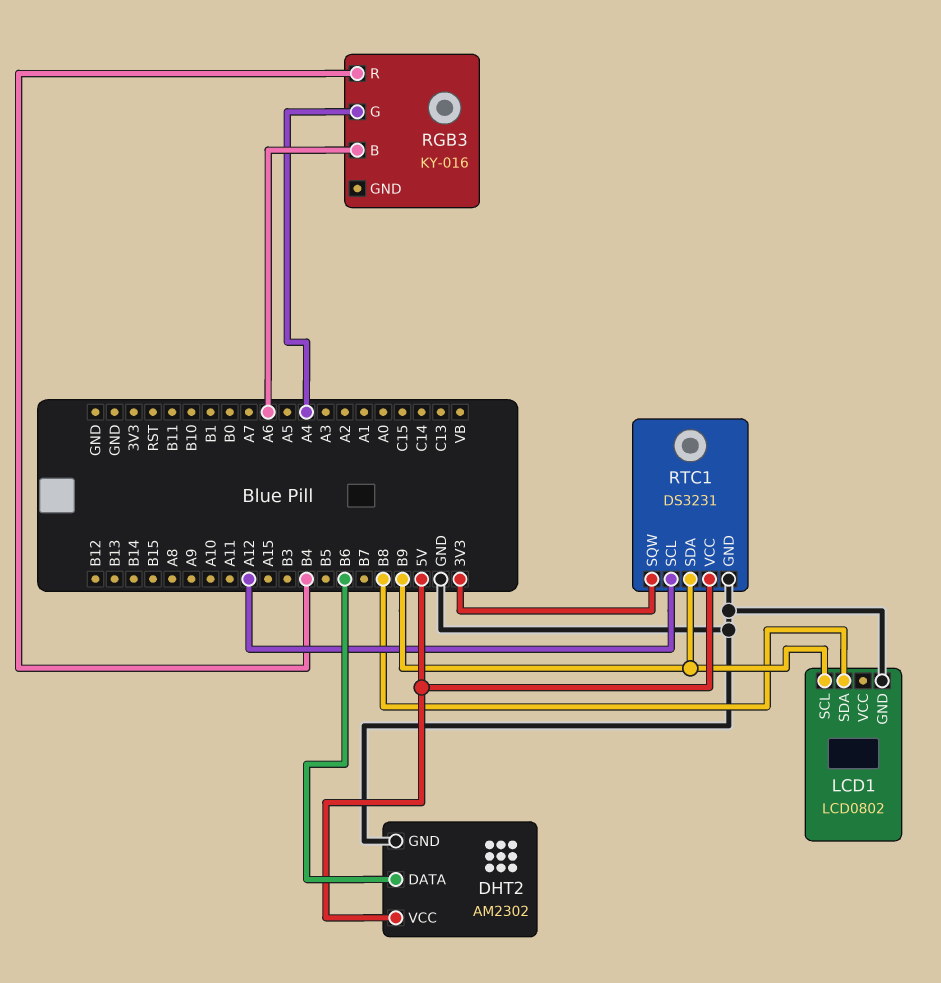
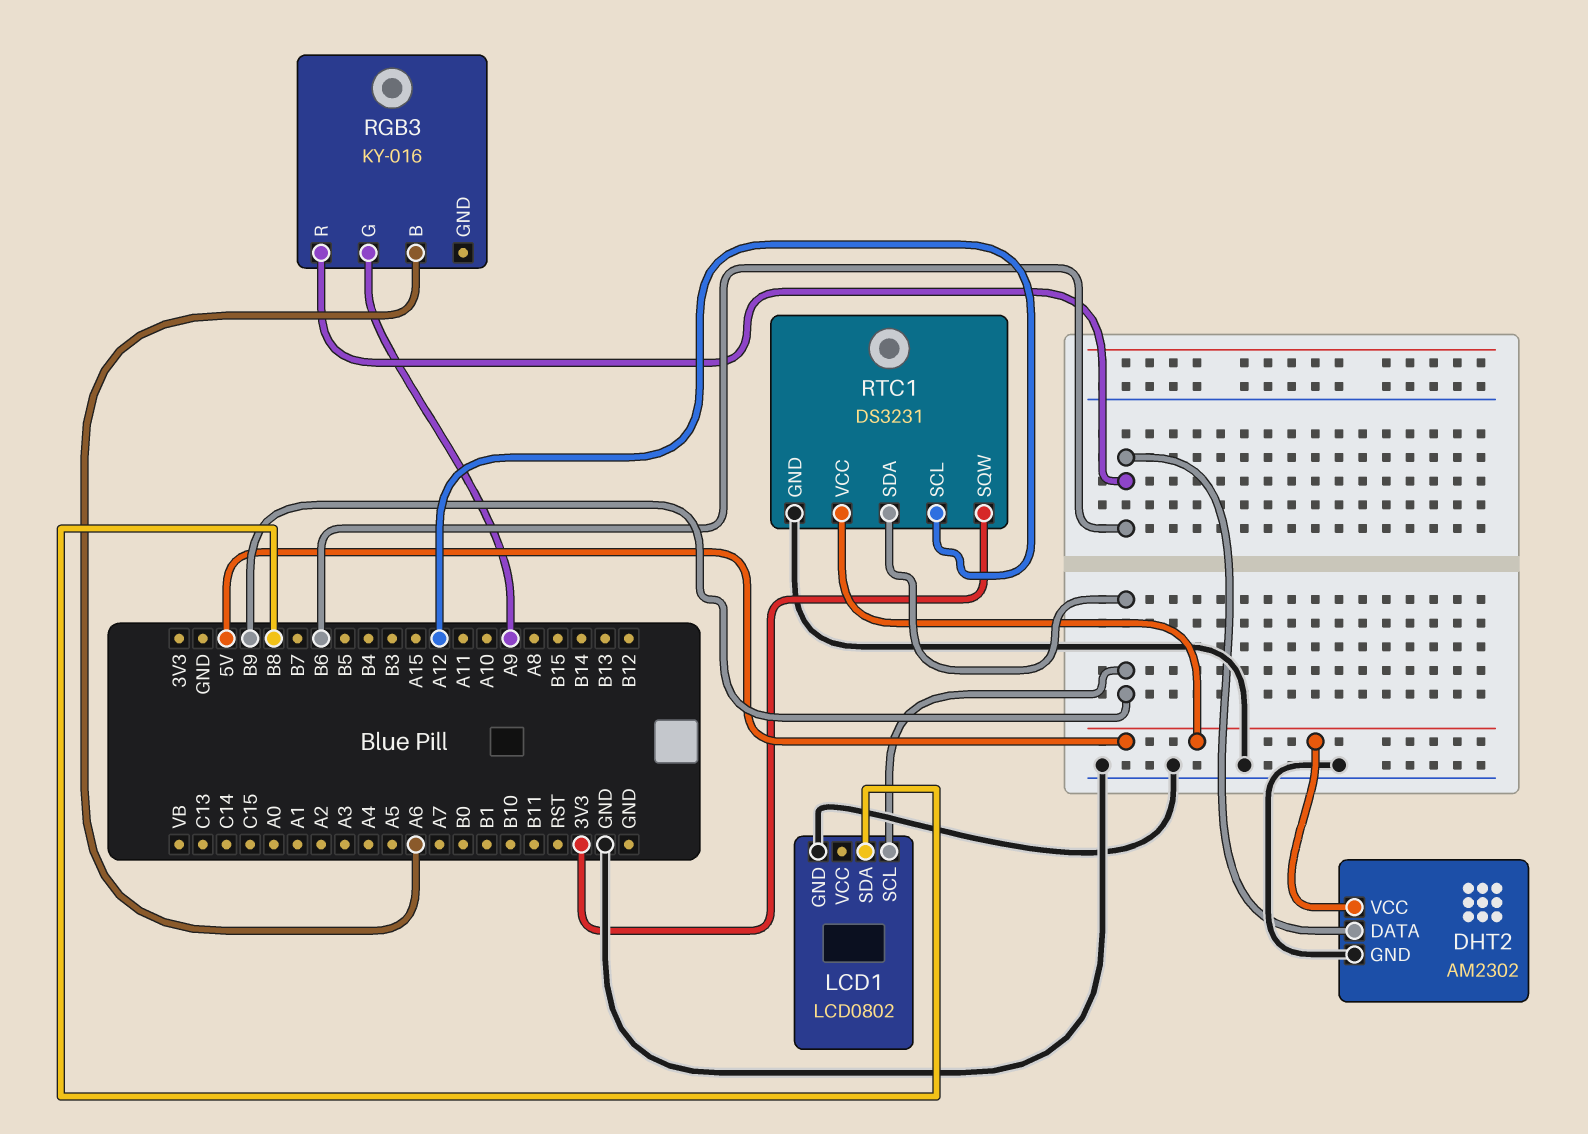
RGB3 pin G: A4 -> A9
RGB3 pin R: B4 -> B6

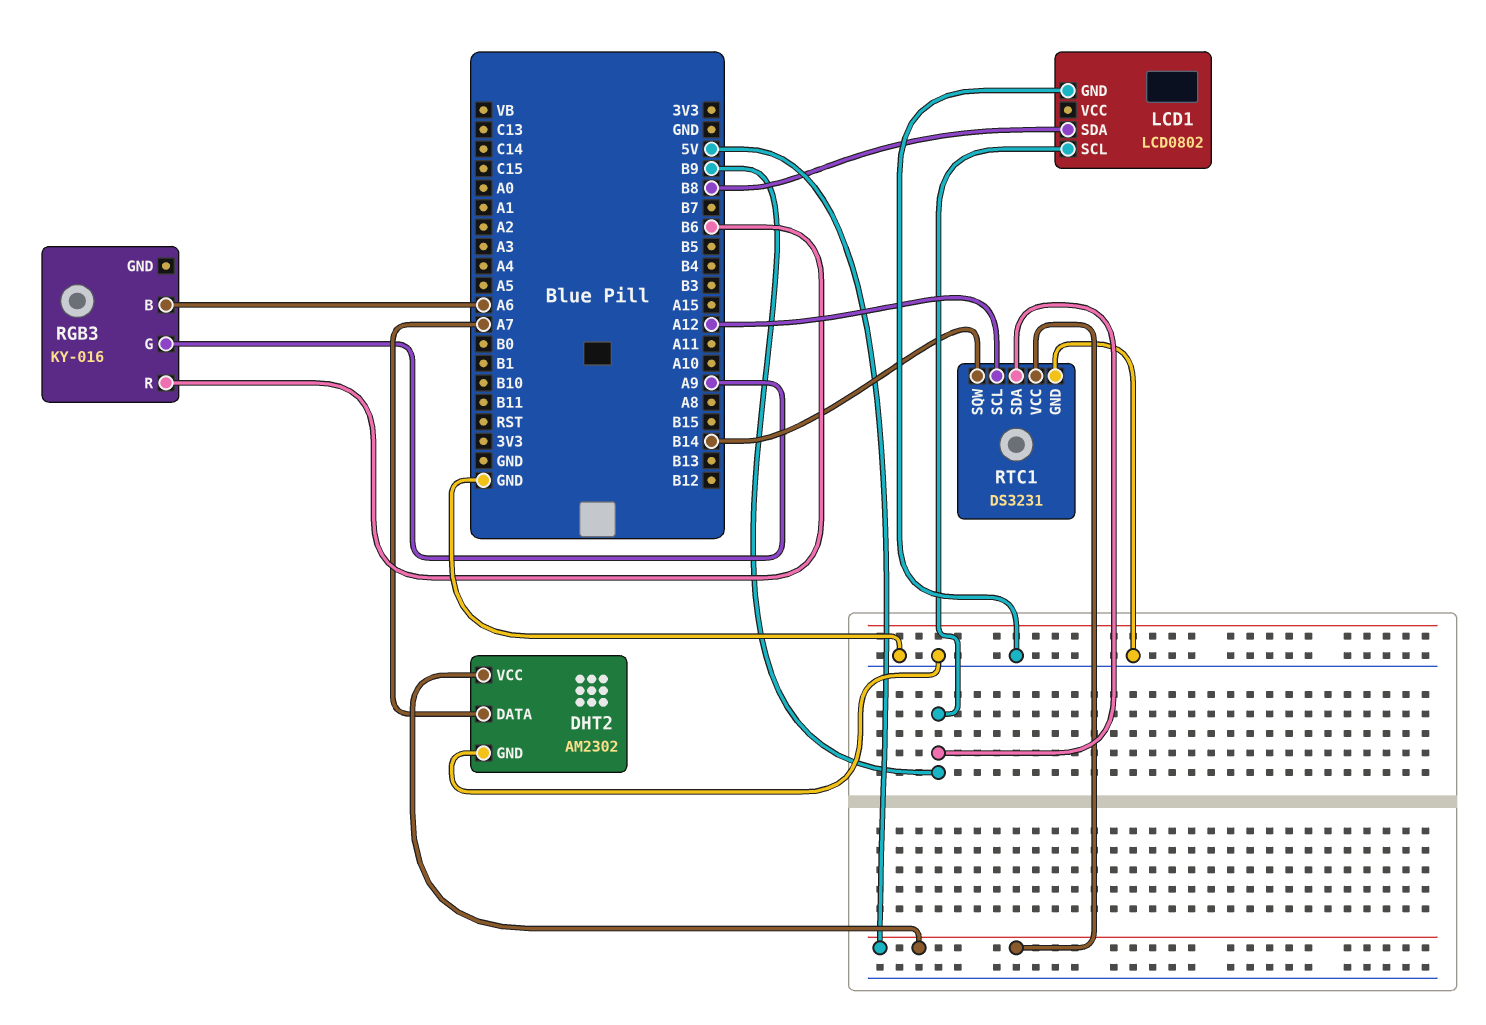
DHT2 pin DATA: B6 -> A7
RTC1 pin SQW: 3V3 -> B14

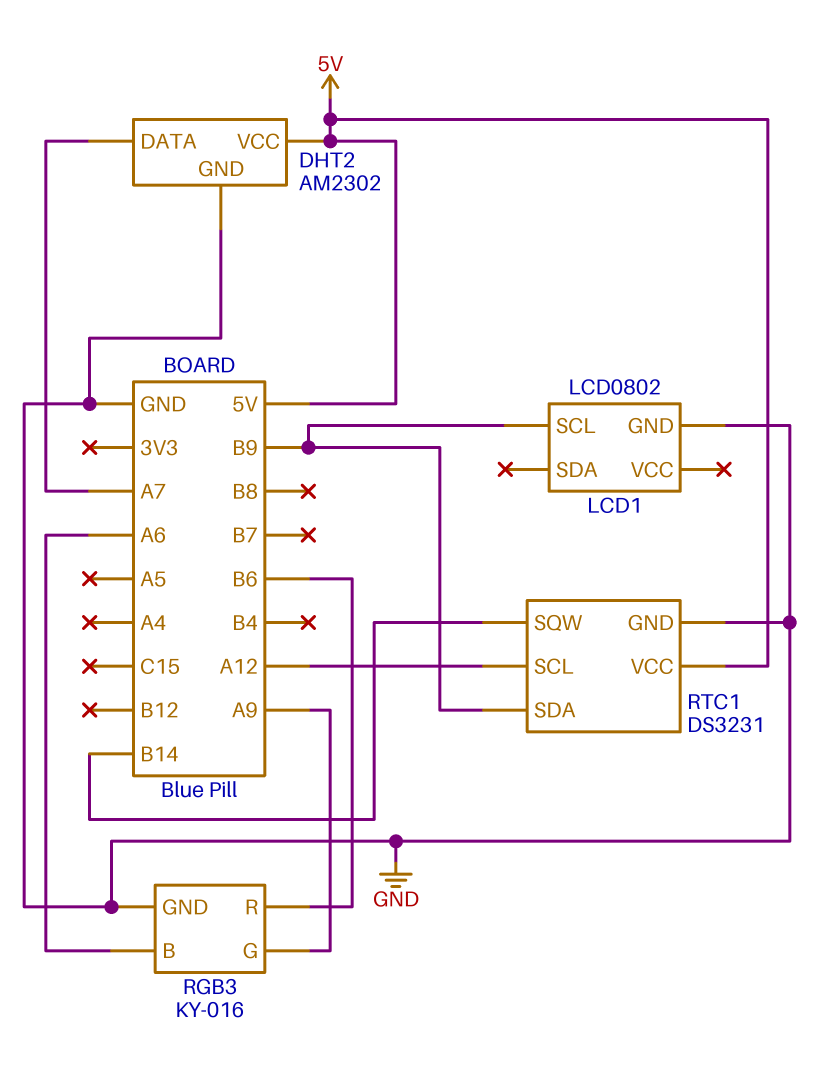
LCD1 pin SDA: B8 -> none
RGB3 pin GND: none -> GND

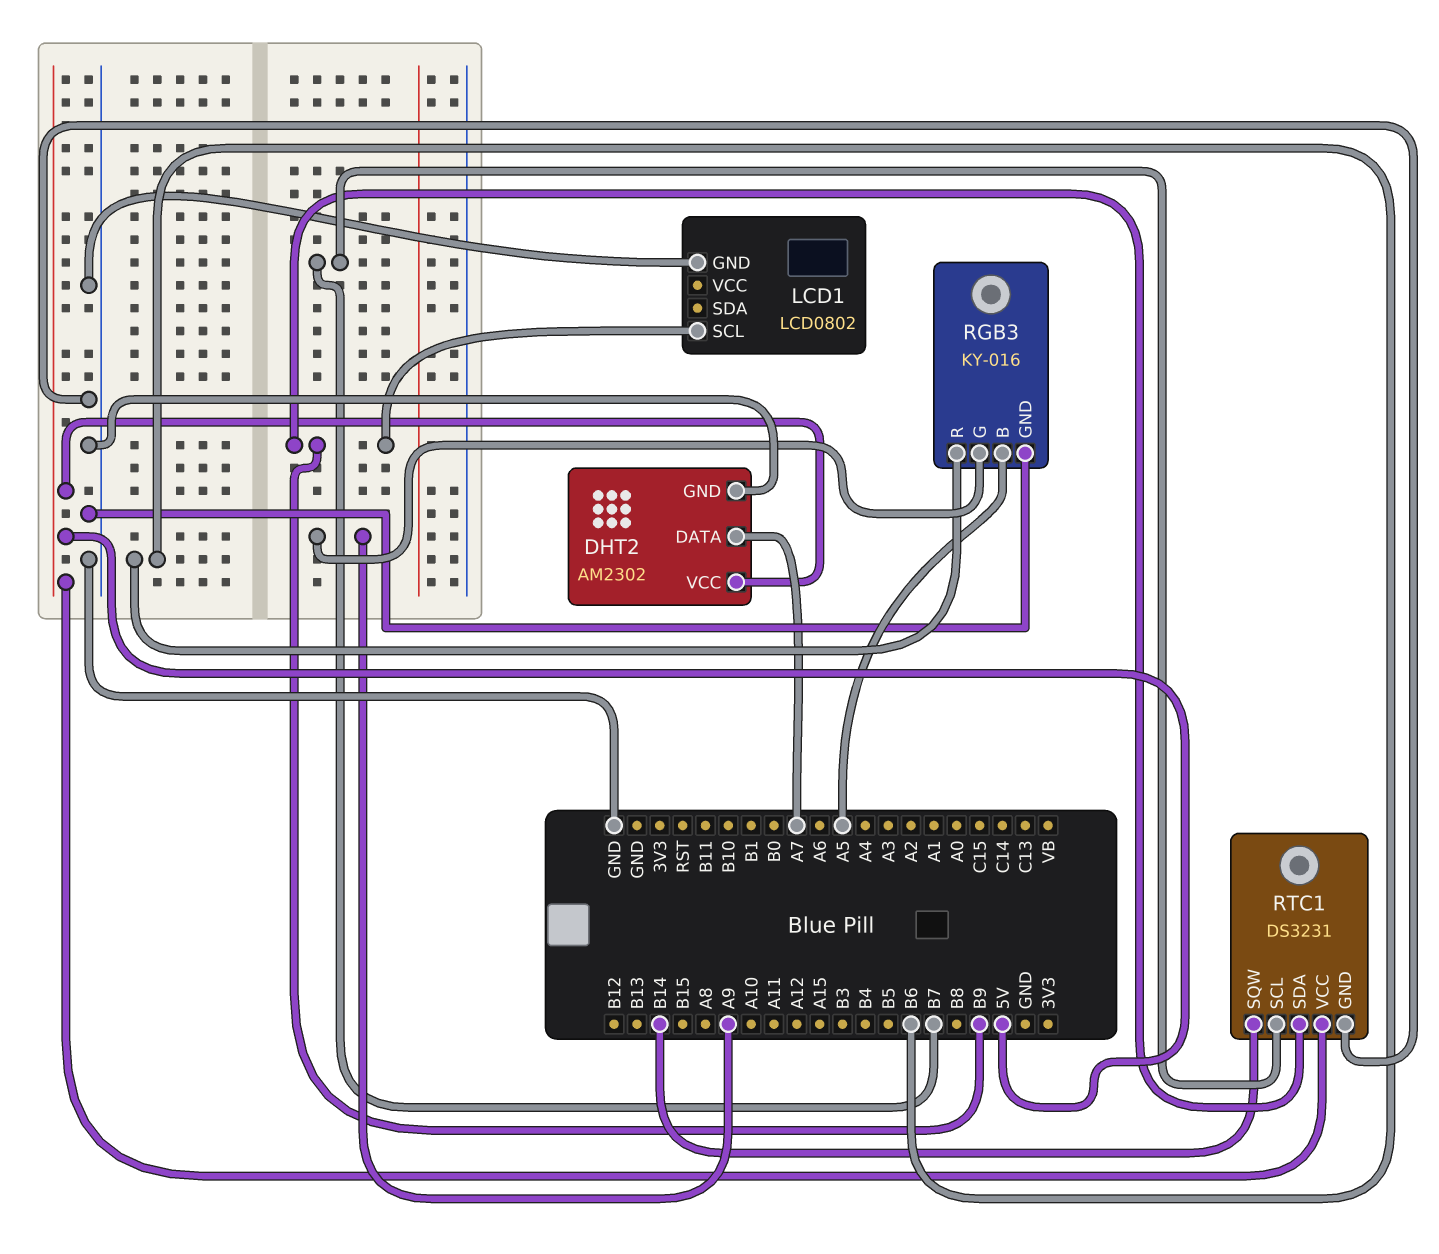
RGB3 pin B: A6 -> A5
RTC1 pin SCL: A12 -> B7

